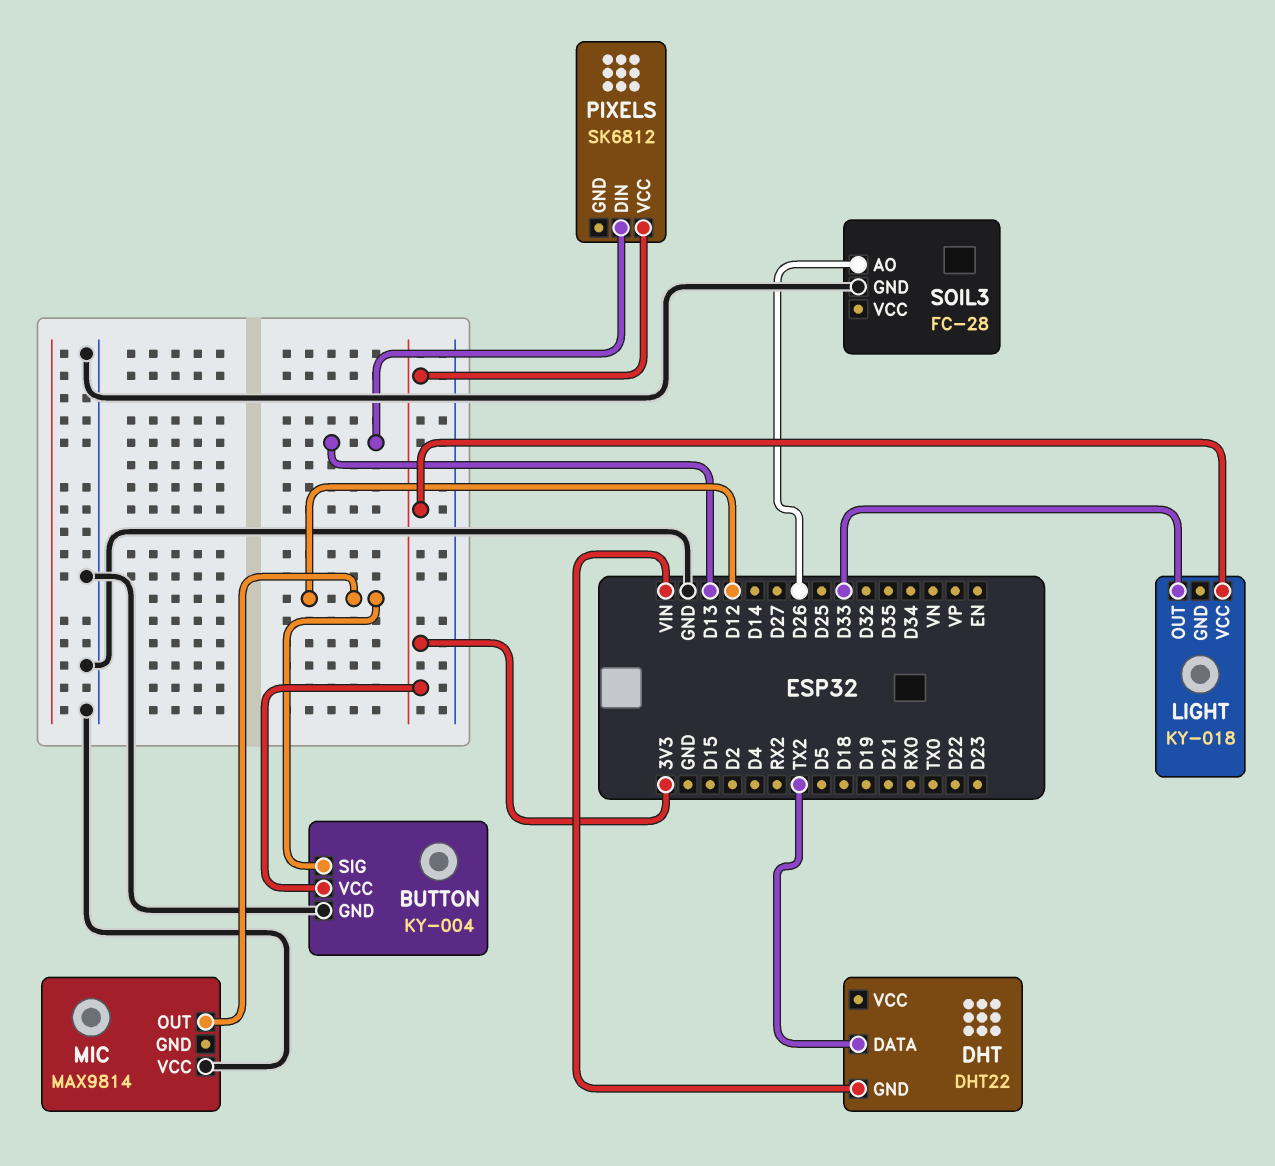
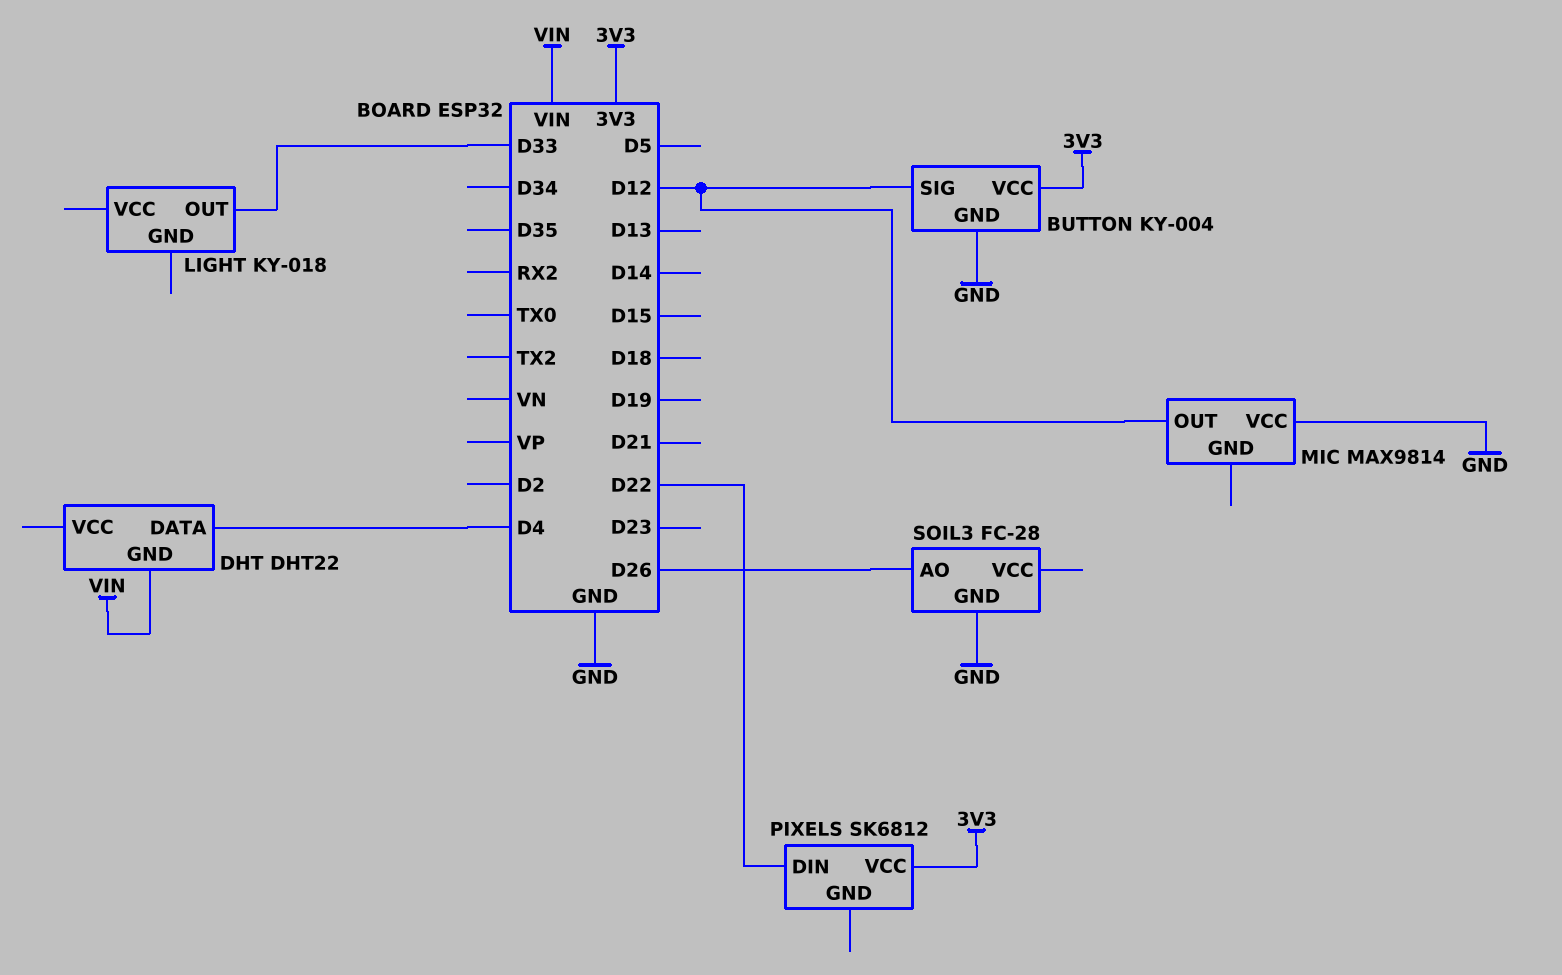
DHT pin DATA: TX2 -> D4
LIGHT pin VCC: 3V3 -> none
PIXELS pin DIN: D13 -> D22

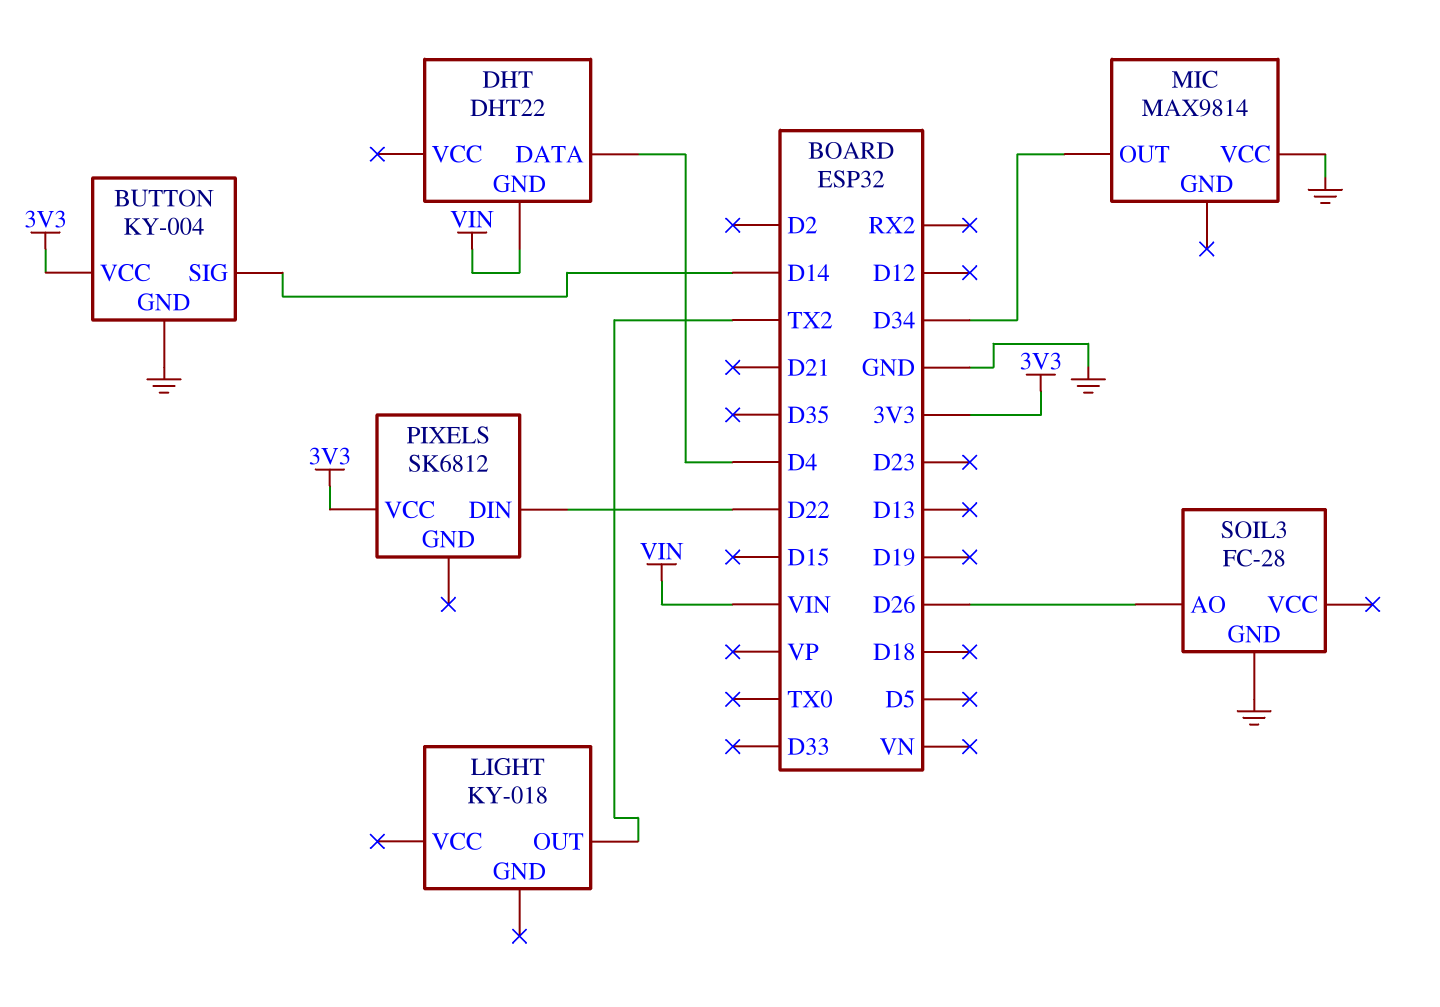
BUTTON pin SIG: D12 -> D14
LIGHT pin OUT: D33 -> TX2
MIC pin OUT: D12 -> D34

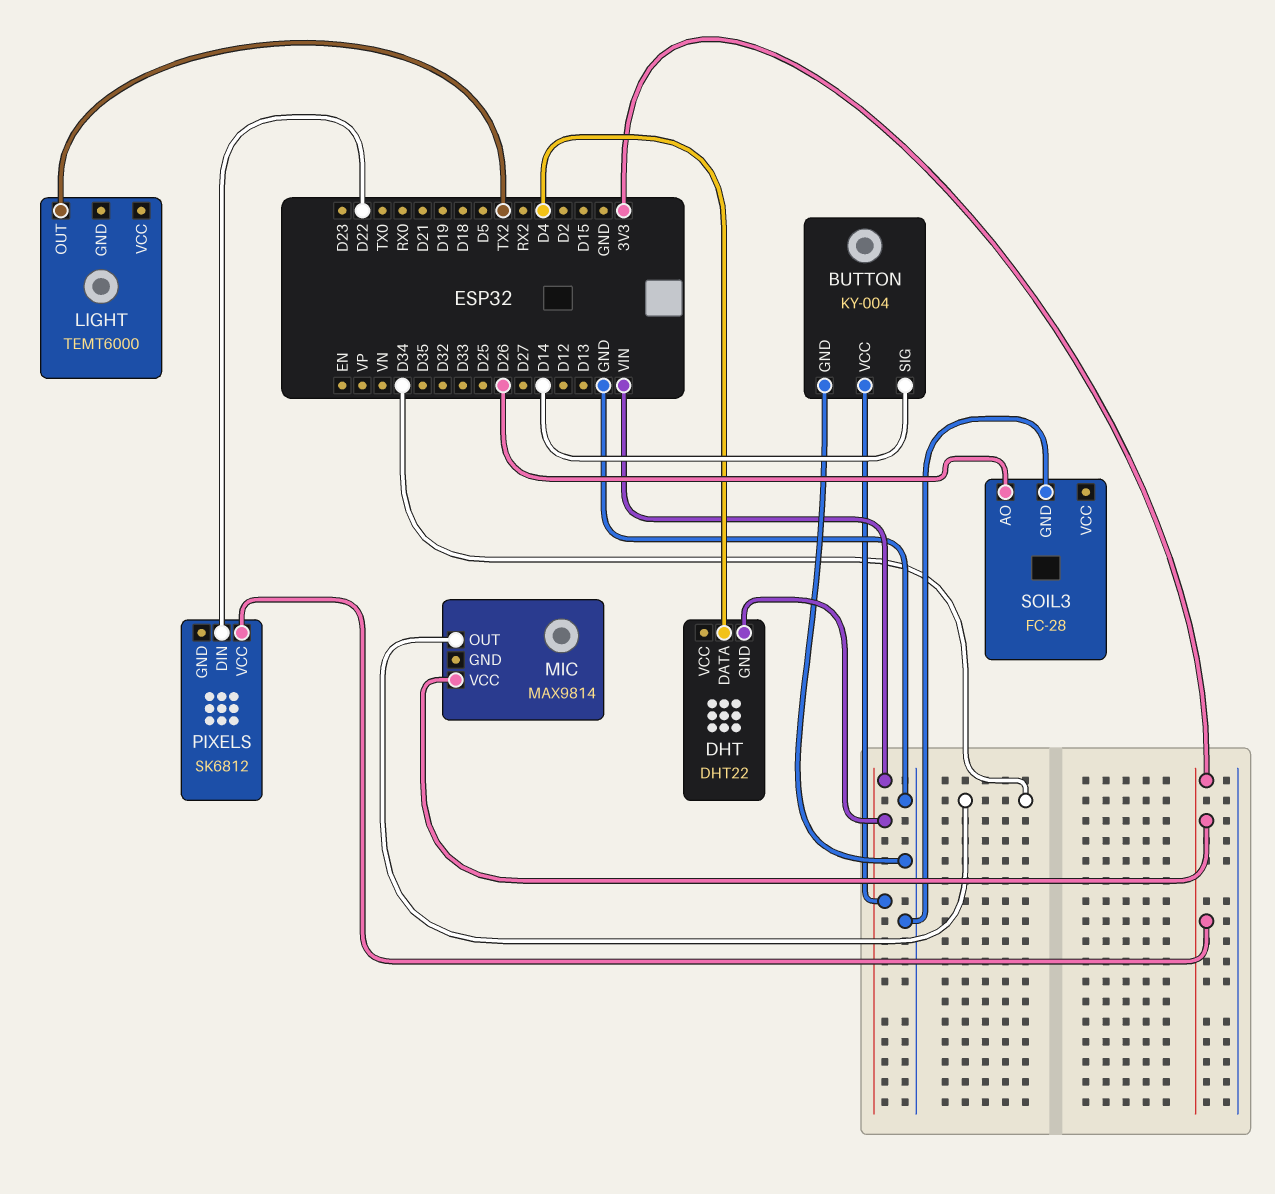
BUTTON pin VCC: 3V3 -> VIN
LIGHT: KY-018 -> TEMT6000
MIC pin VCC: GND -> 3V3

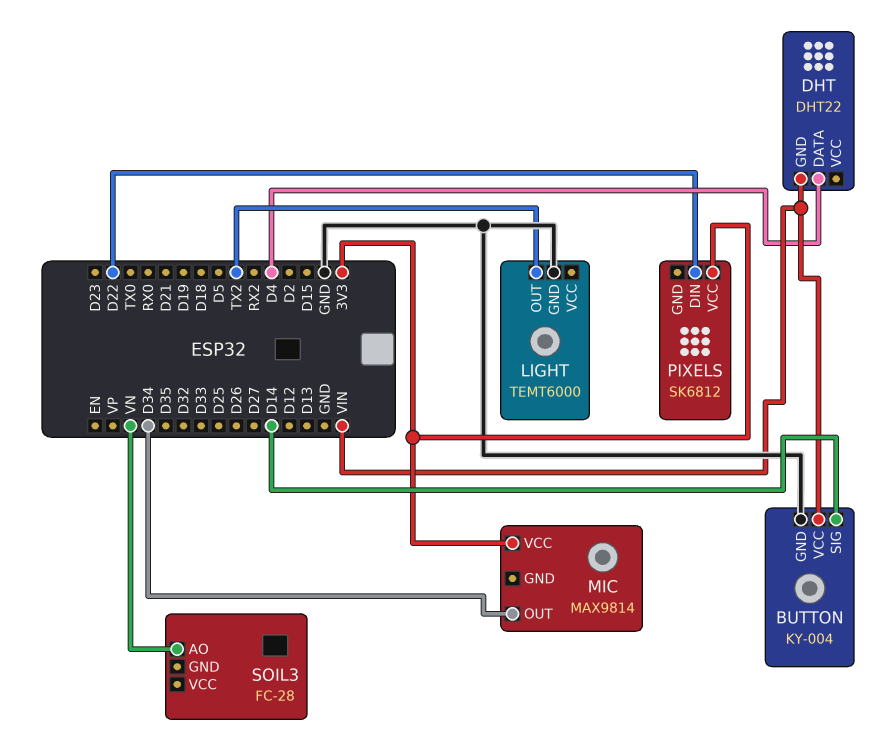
LIGHT pin GND: none -> GND
SOIL3 pin AO: D26 -> VN
SOIL3 pin GND: GND -> none

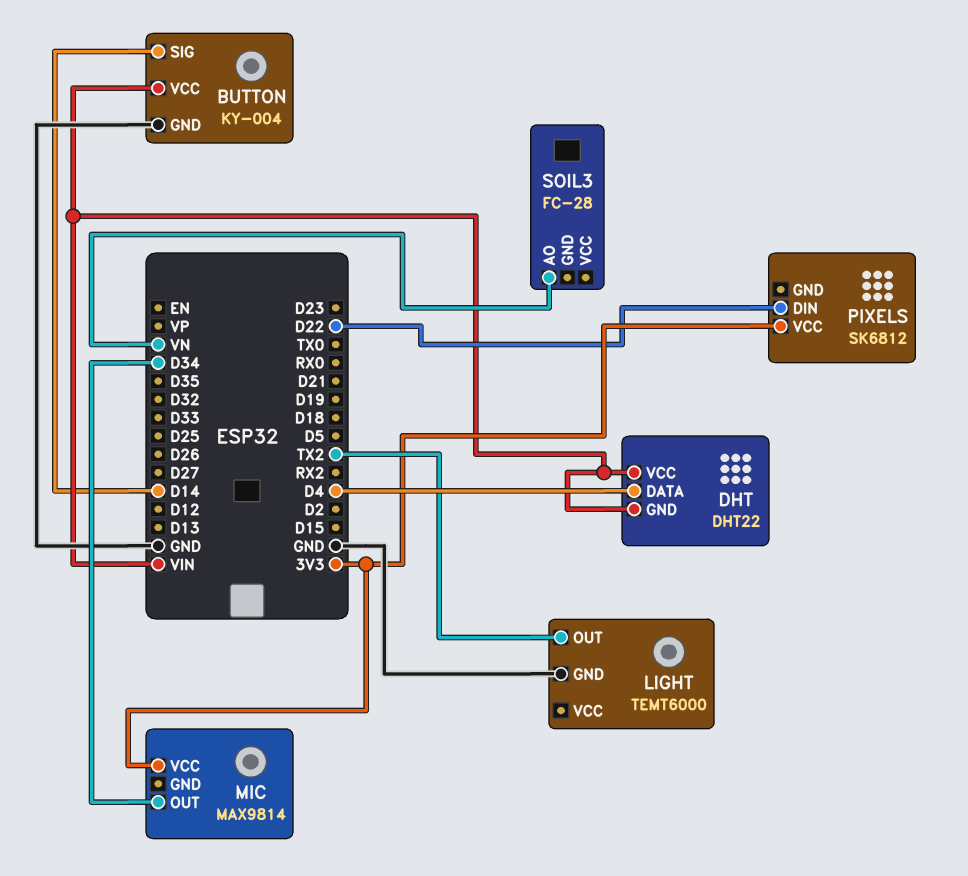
DHT pin VCC: none -> VIN

